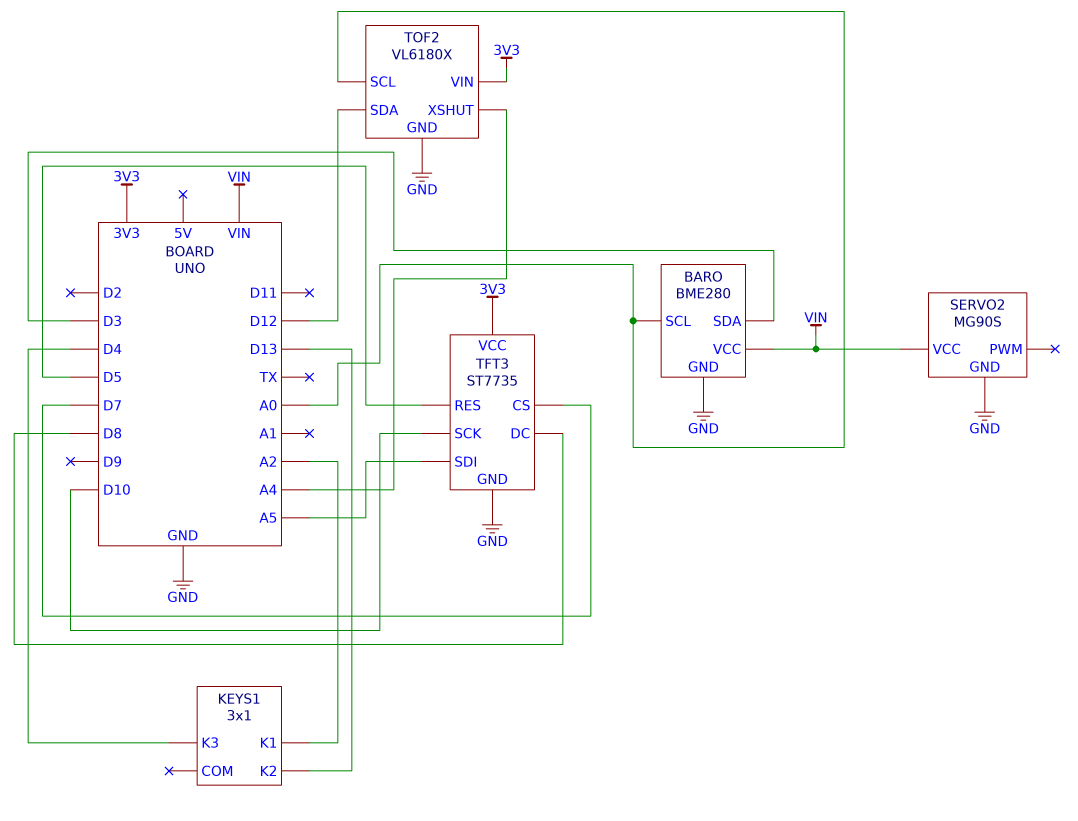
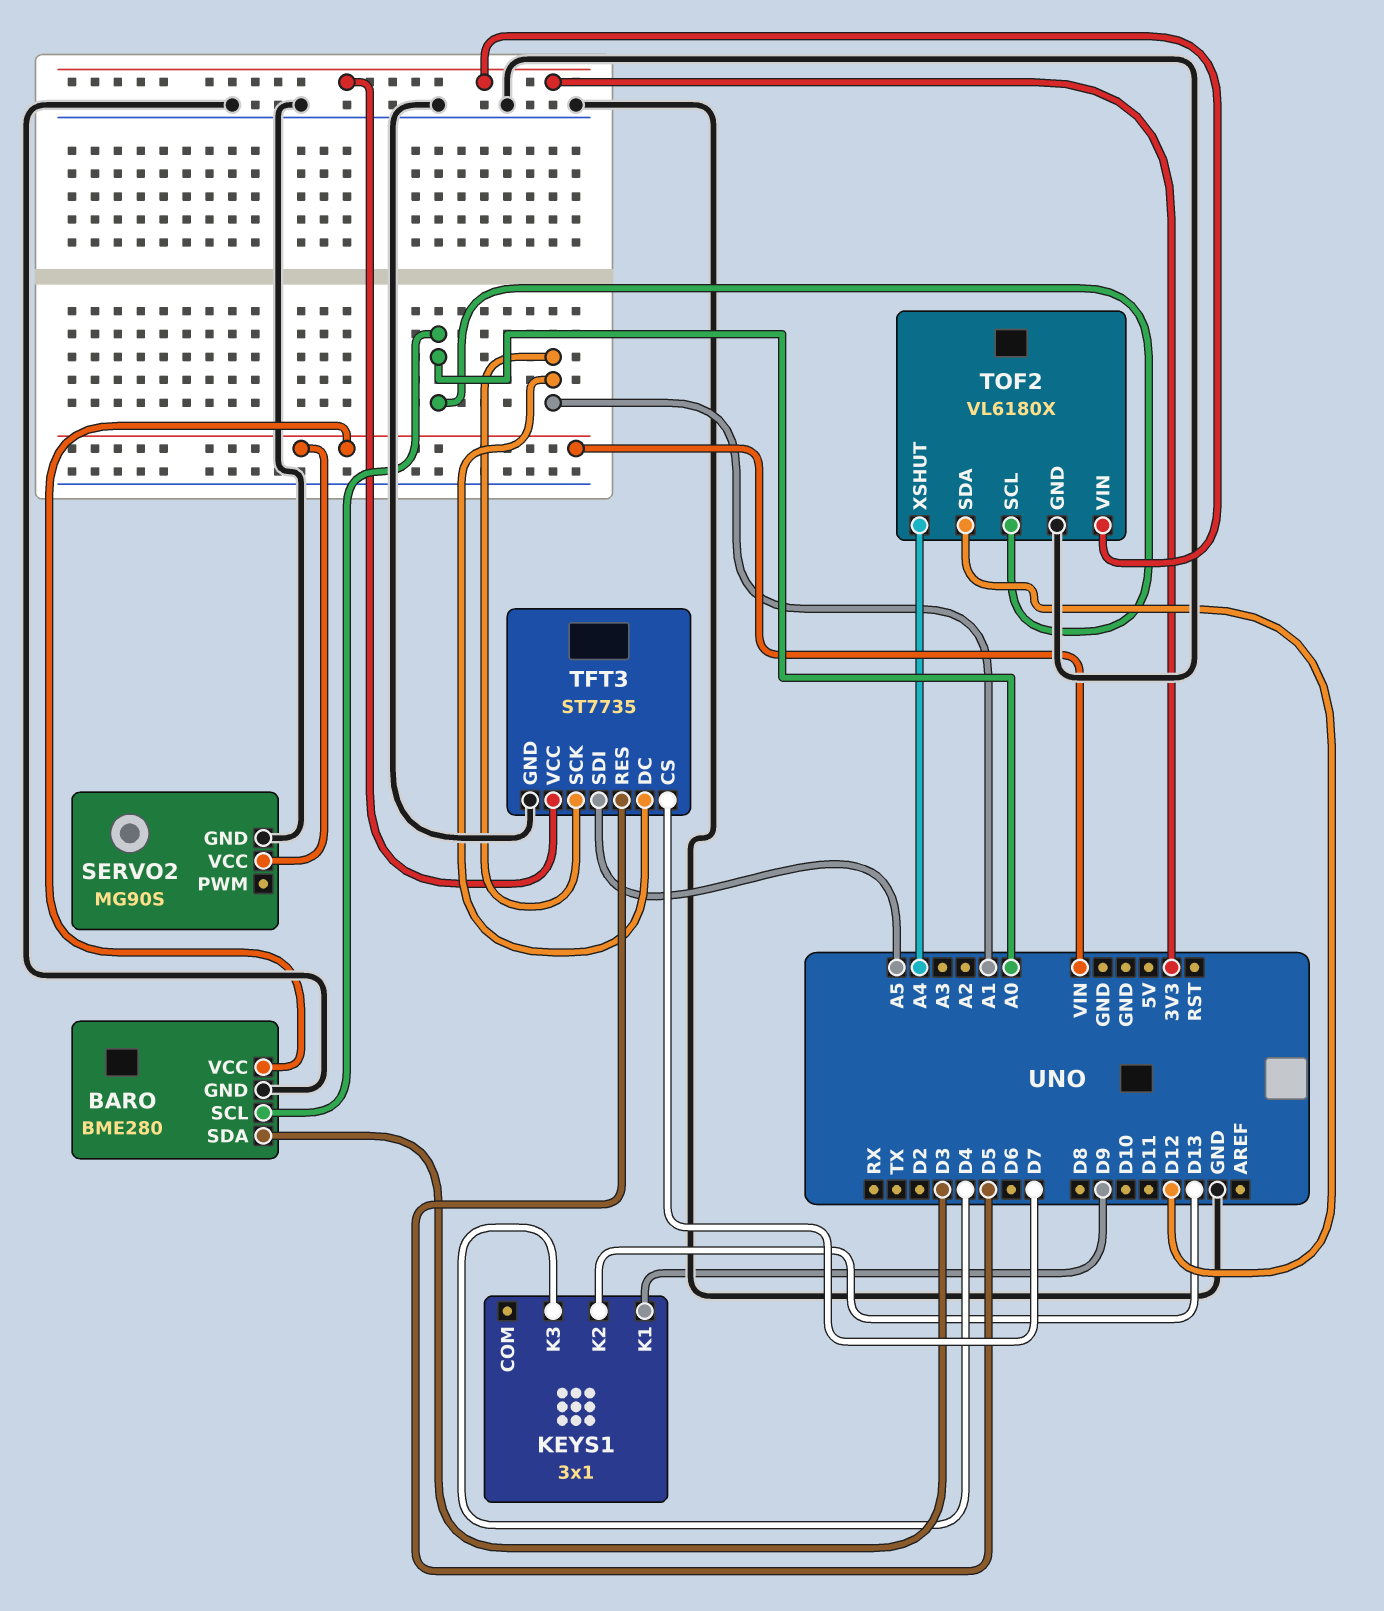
KEYS1 pin K1: A2 -> D9
TFT3 pin DC: D8 -> A1
TFT3 pin SCK: D10 -> A1

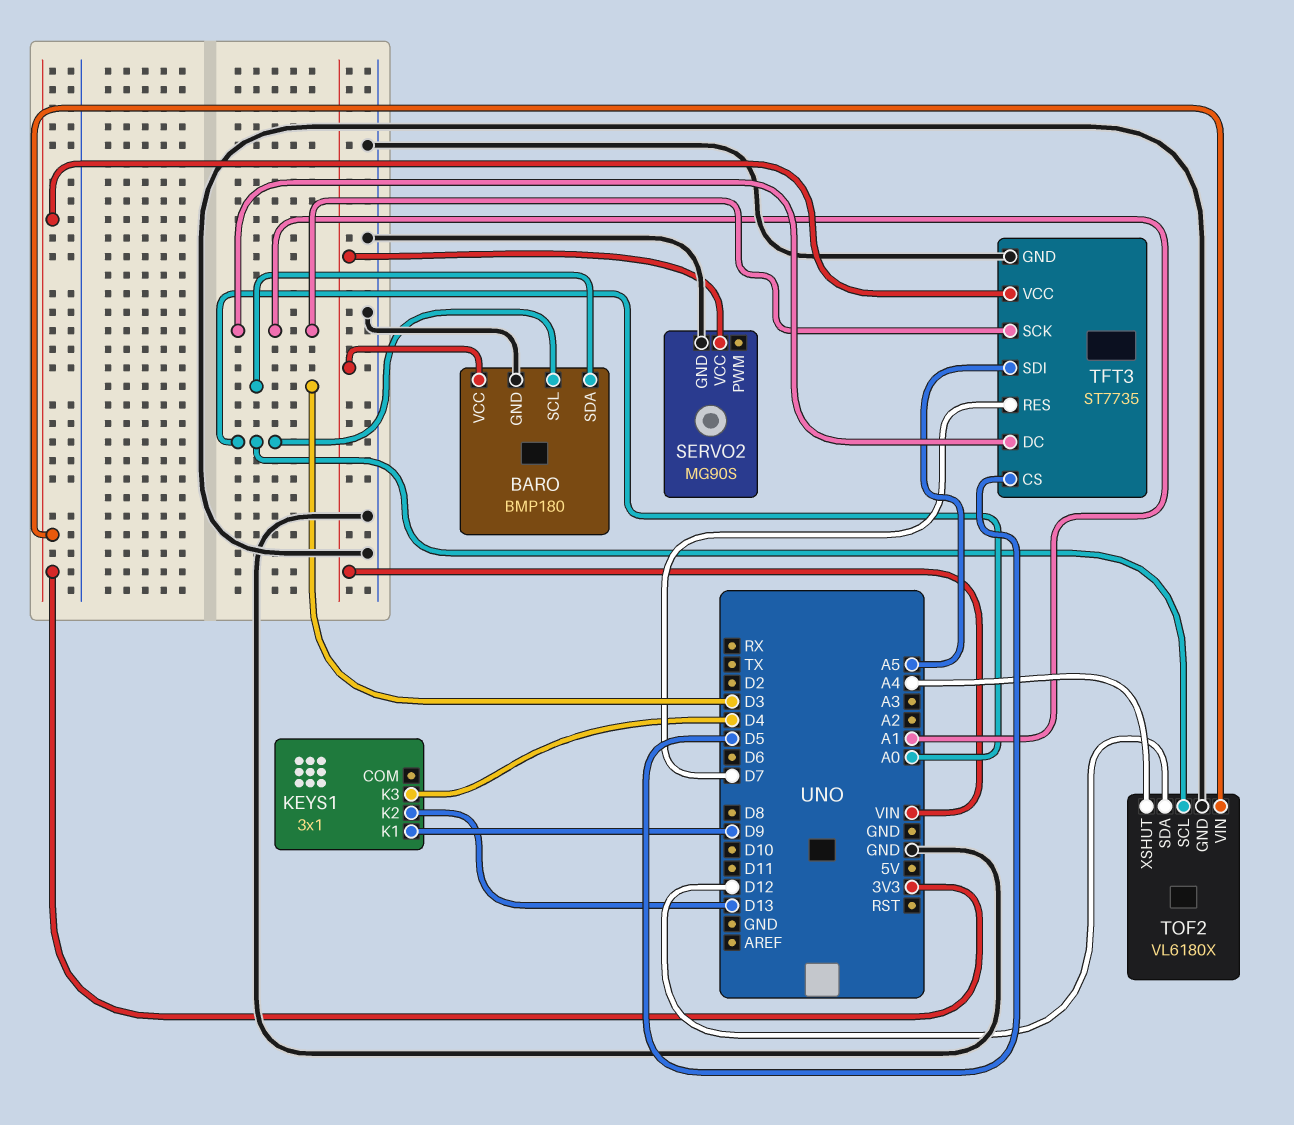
BARO: BME280 -> BMP180
TFT3 pin CS: D7 -> D5
TFT3 pin RES: D5 -> D7

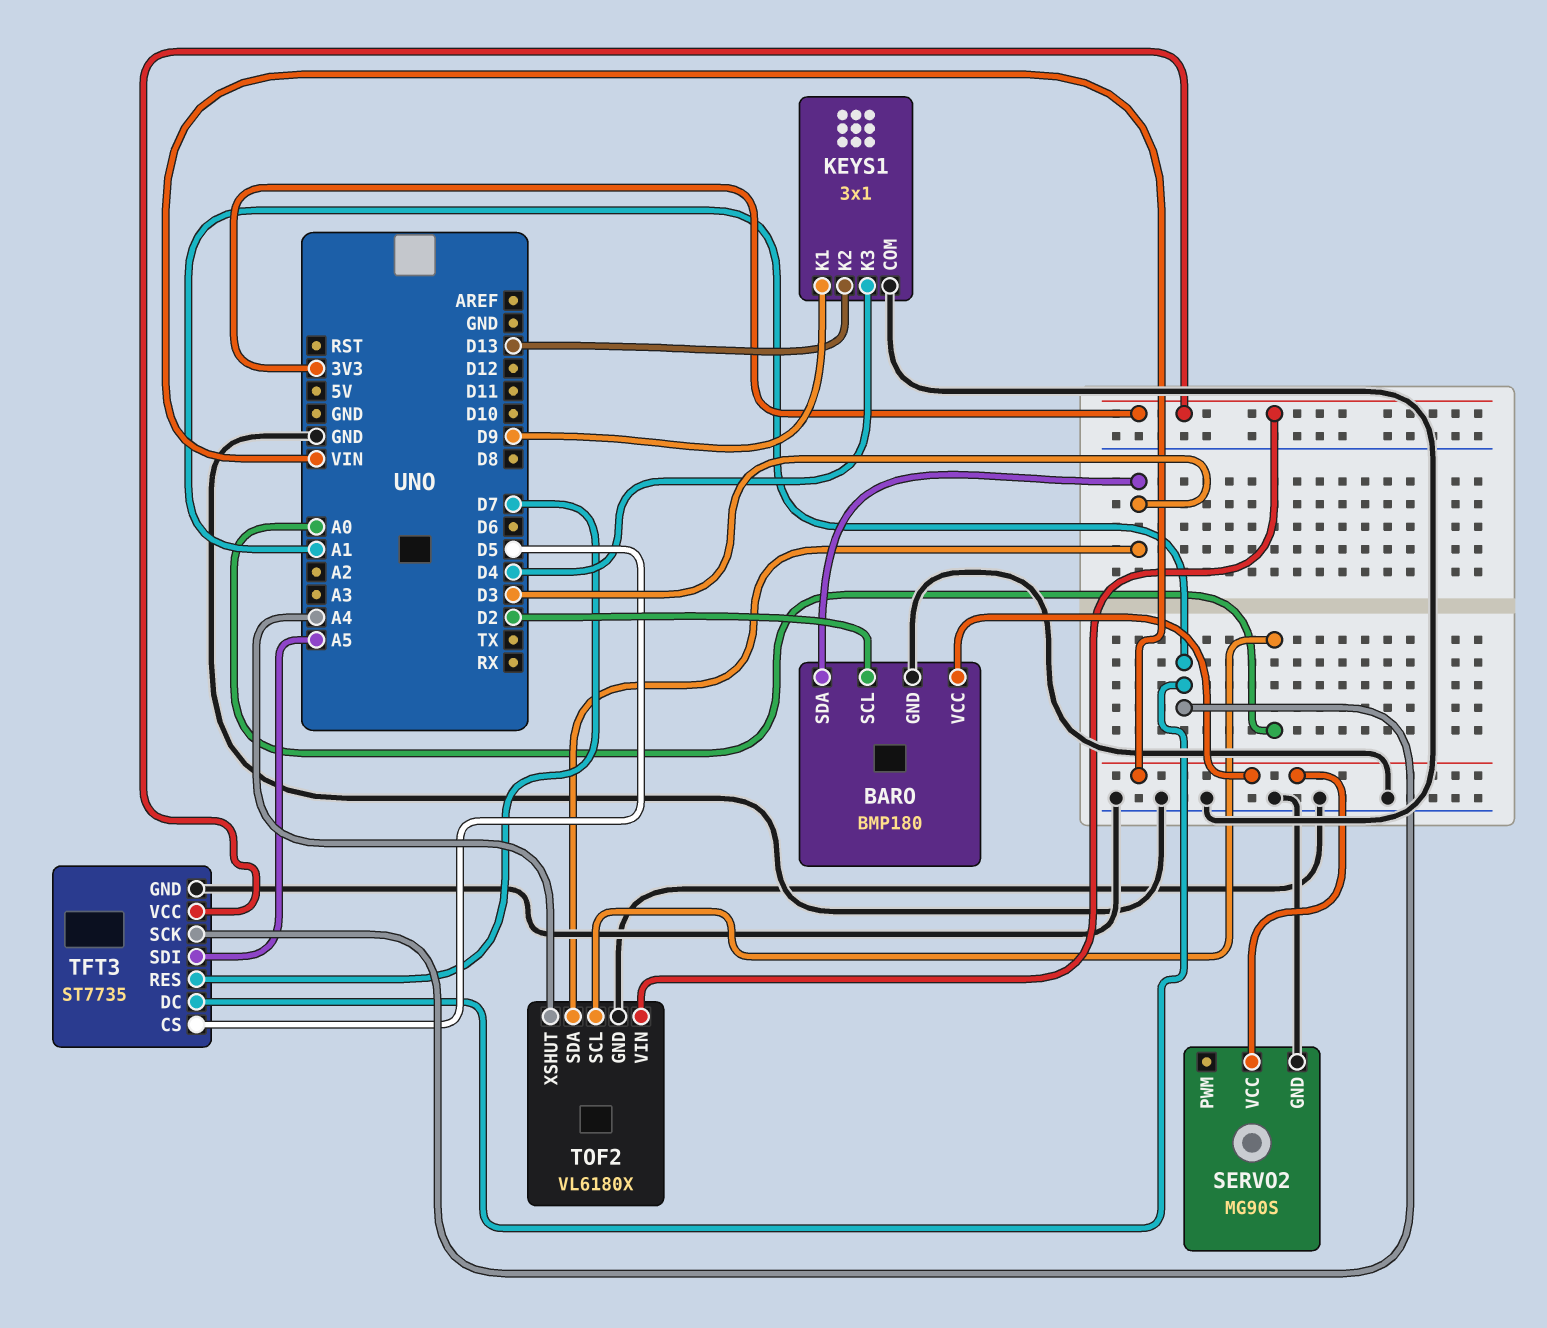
BARO pin SCL: A0 -> D2
KEYS1 pin COM: none -> GND
TOF2 pin SDA: D12 -> D3

